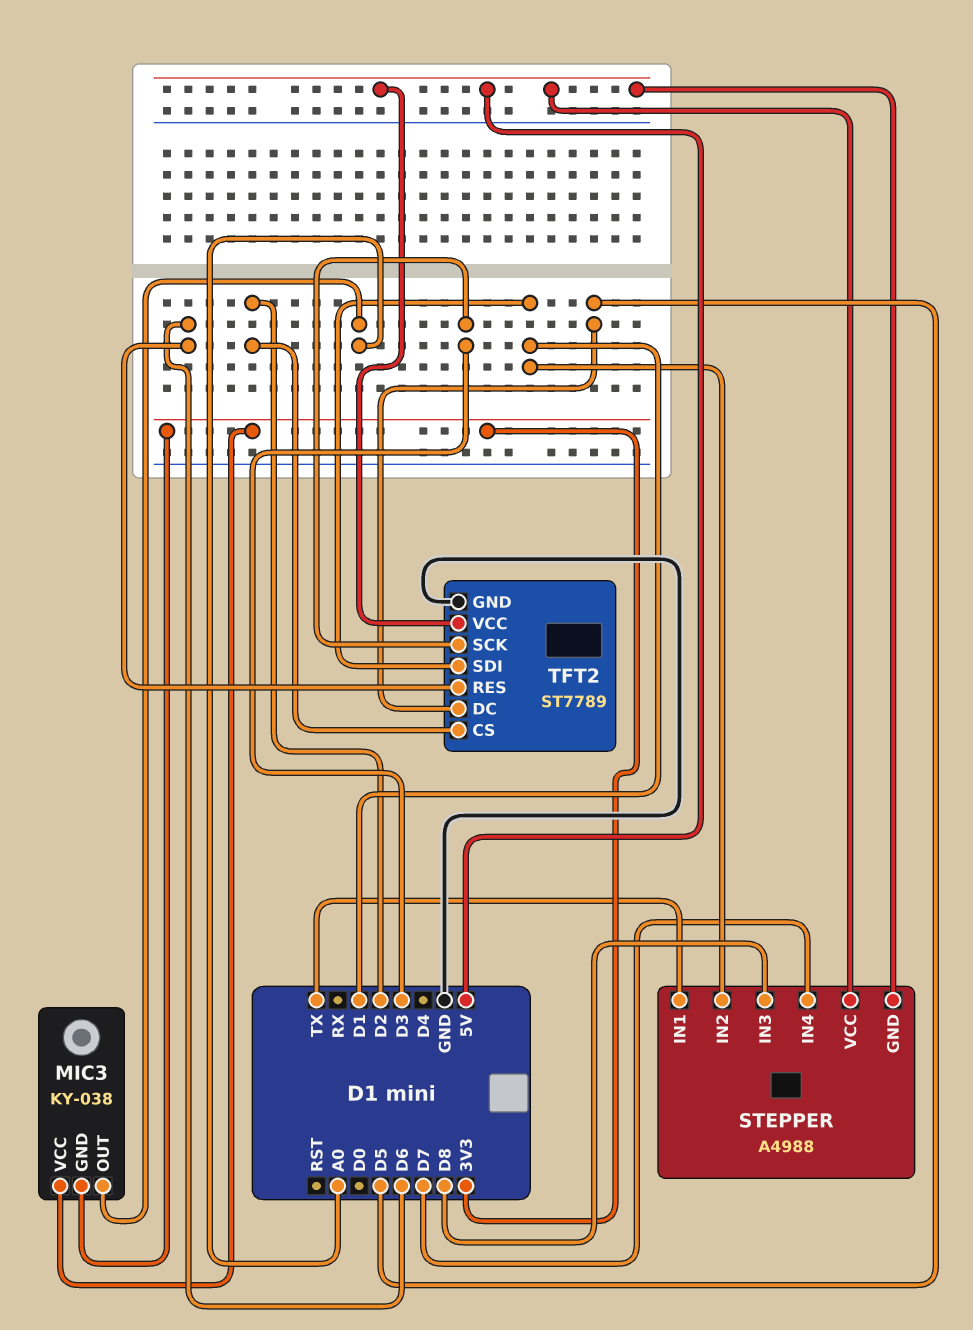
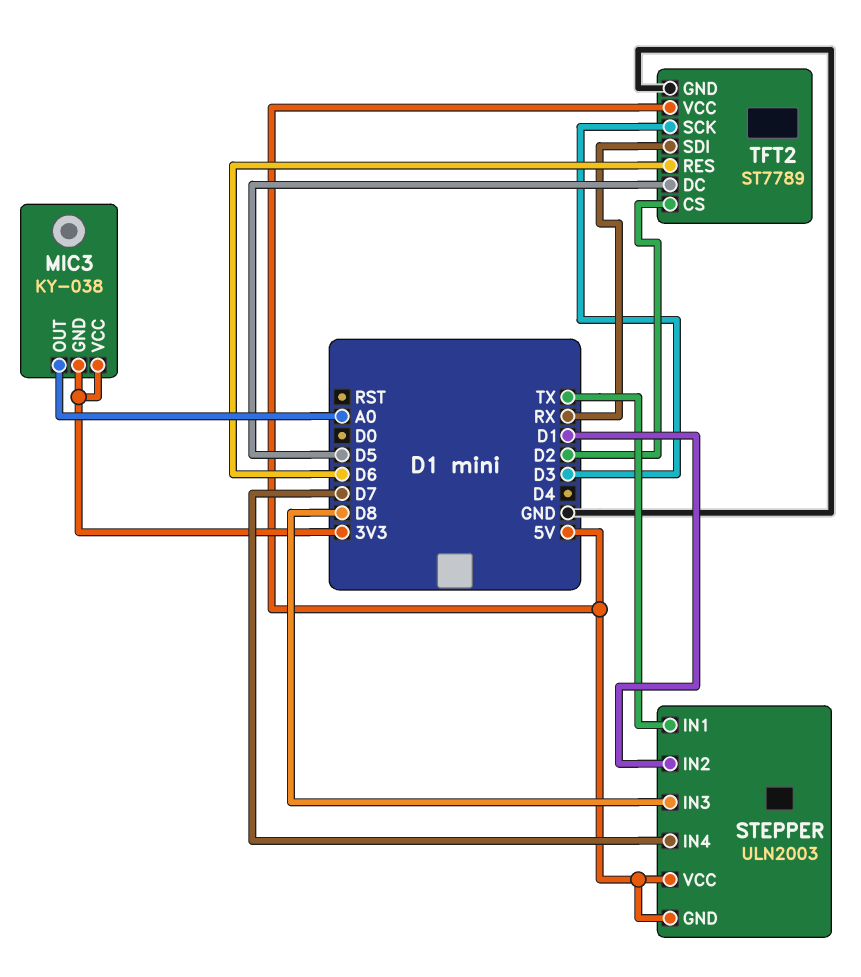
STEPPER: A4988 -> ULN2003
TFT2 pin SDI: D1 -> RX

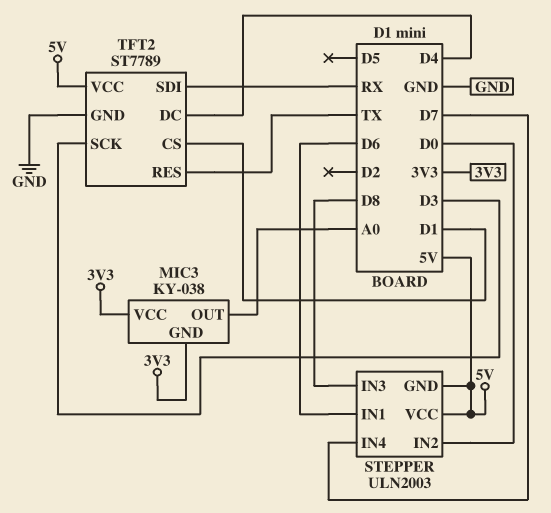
STEPPER pin IN1: TX -> D6
STEPPER pin IN2: D1 -> D0
TFT2 pin CS: D2 -> D1
TFT2 pin DC: D5 -> D4
TFT2 pin RES: D6 -> TX

